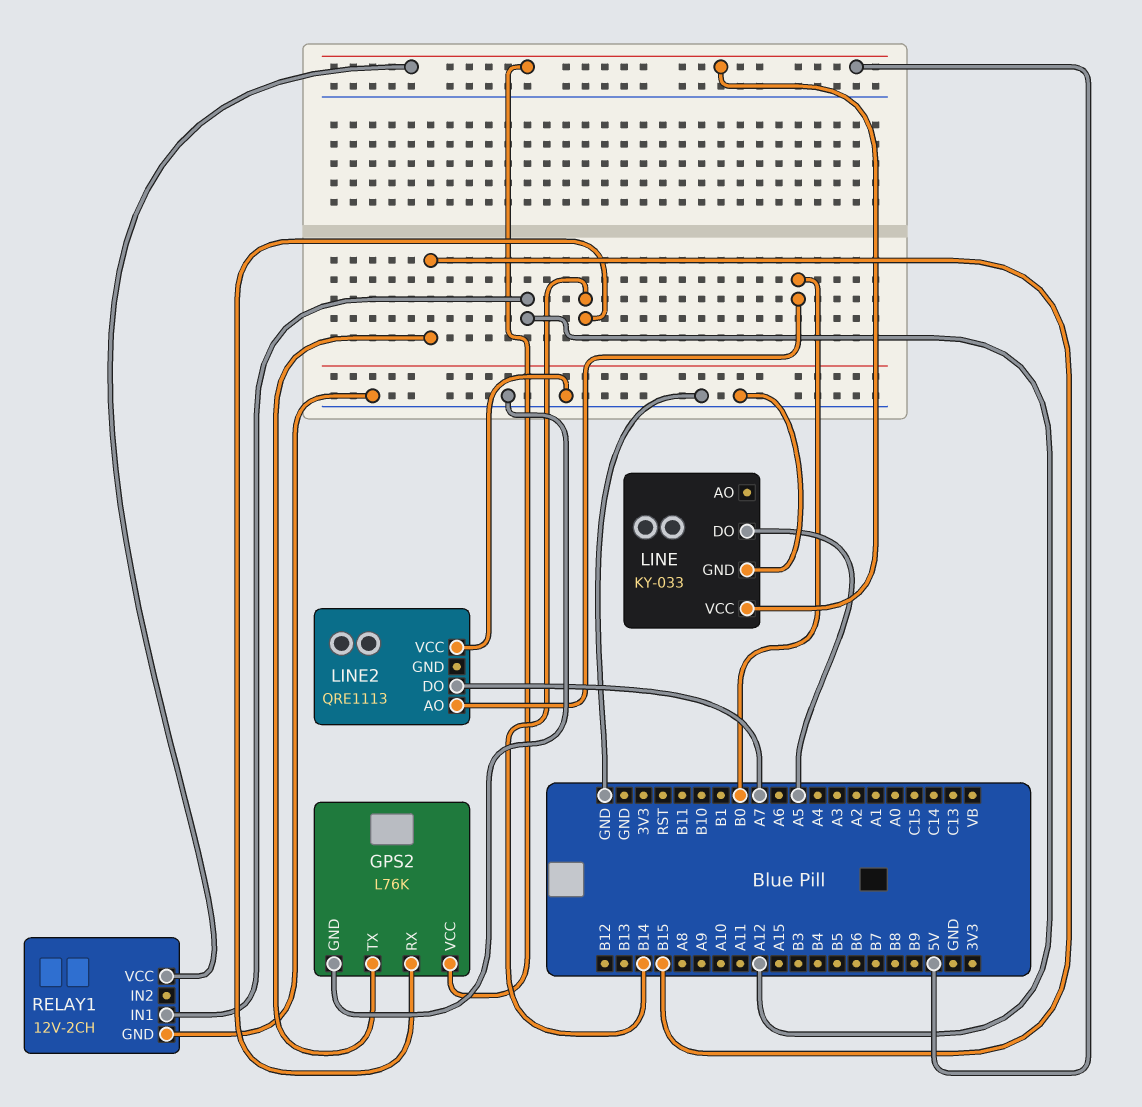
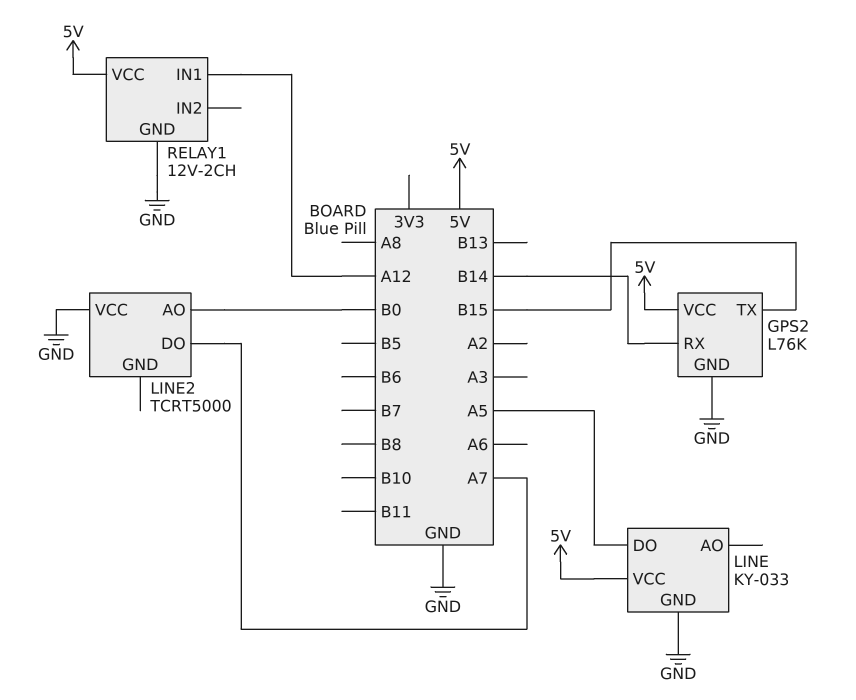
LINE2: QRE1113 -> TCRT5000

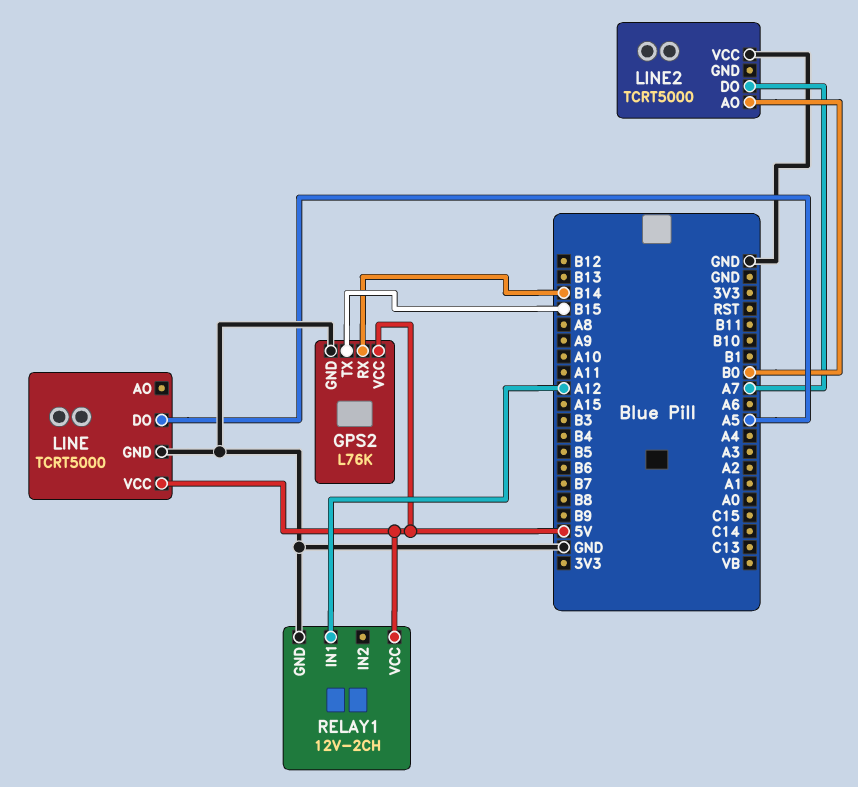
LINE: KY-033 -> TCRT5000

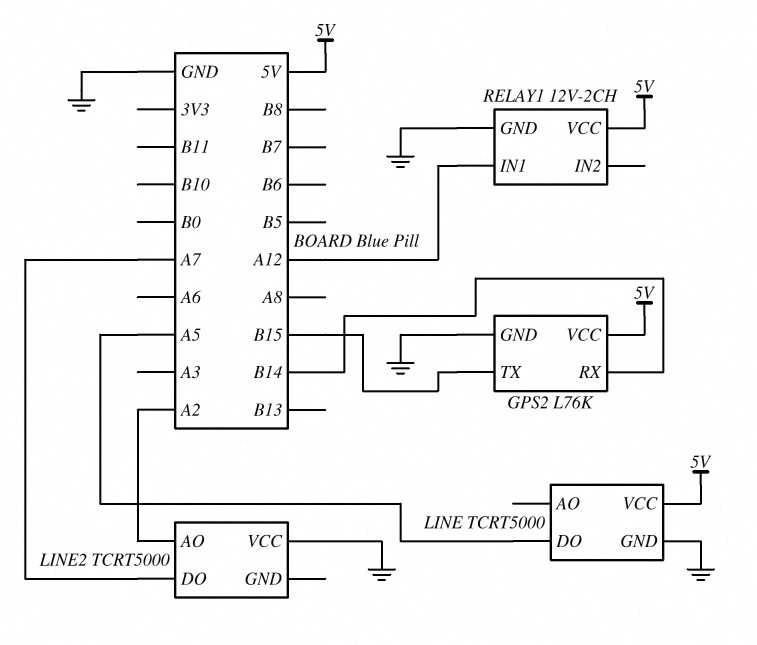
LINE2 pin AO: B0 -> A2

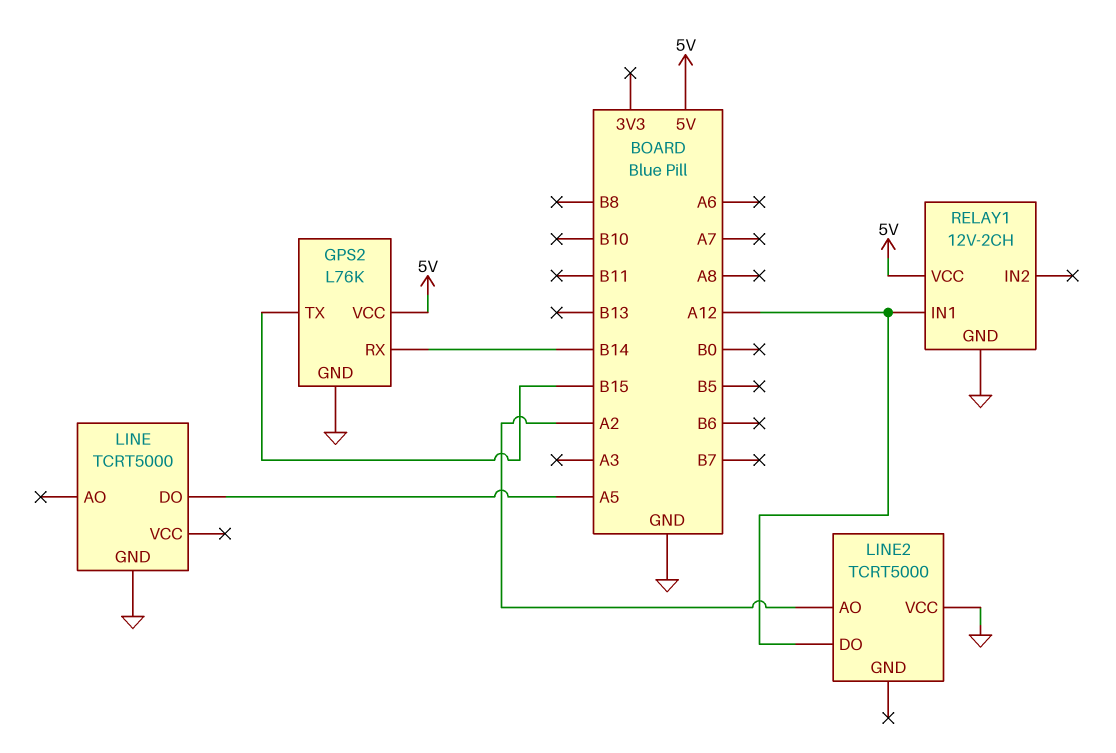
LINE pin VCC: 5V -> none
LINE2 pin DO: A7 -> A12

